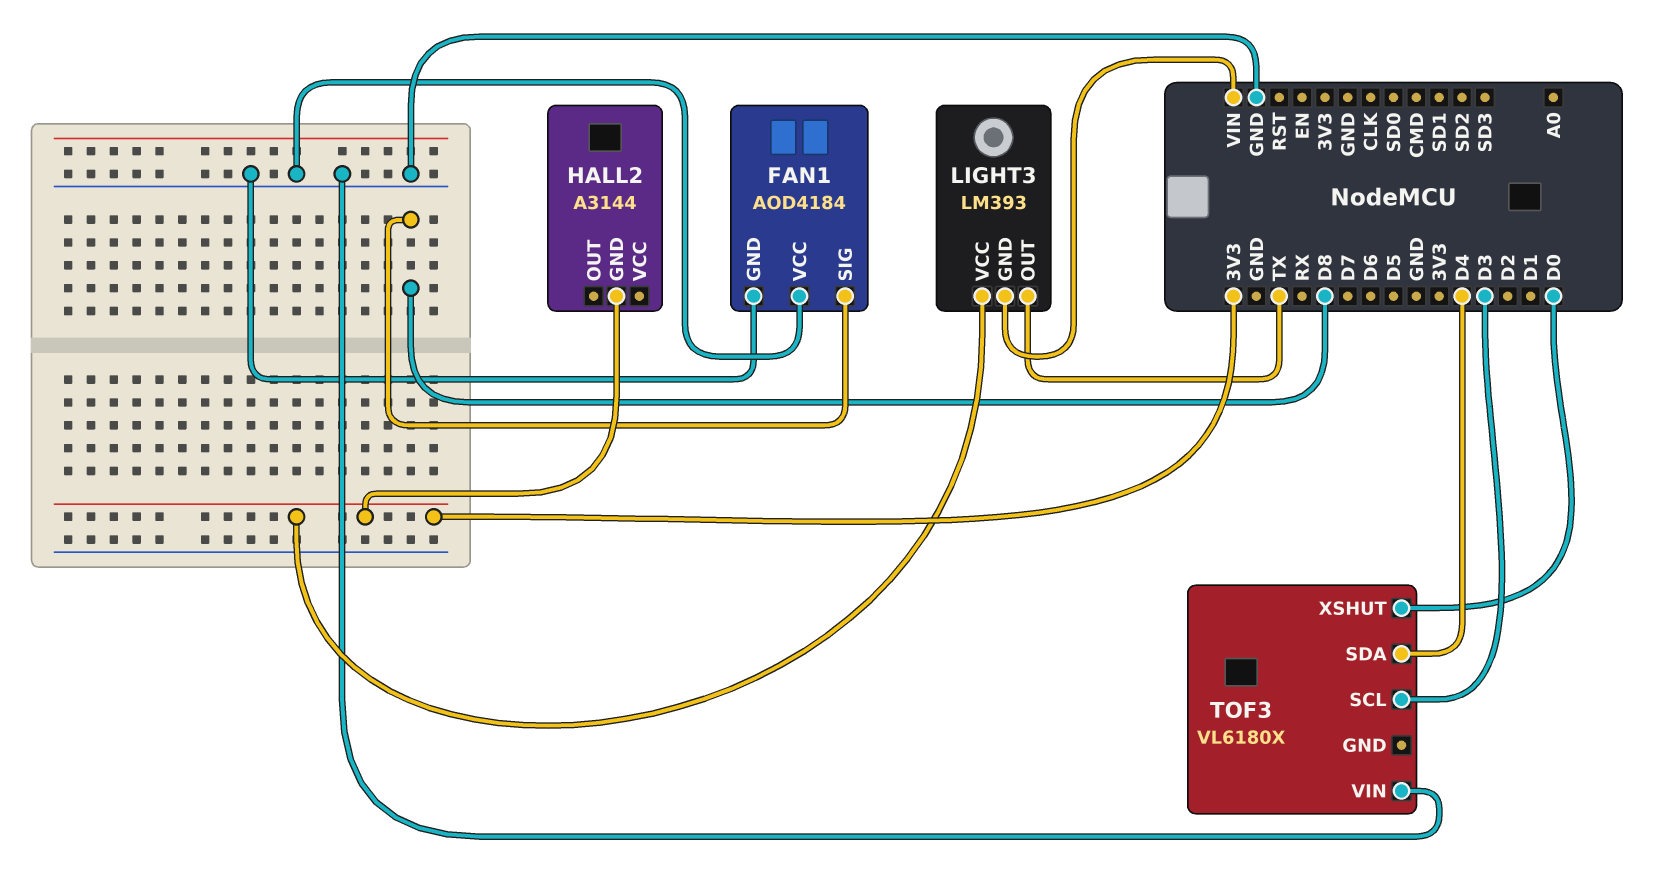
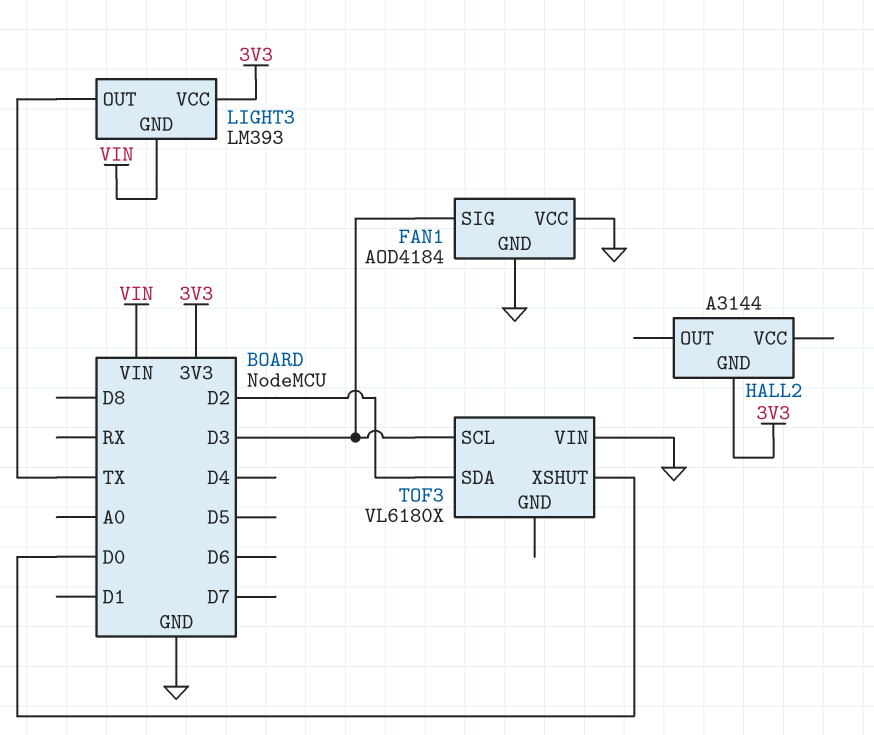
FAN1 pin SIG: D8 -> D3
TOF3 pin SDA: D4 -> D2

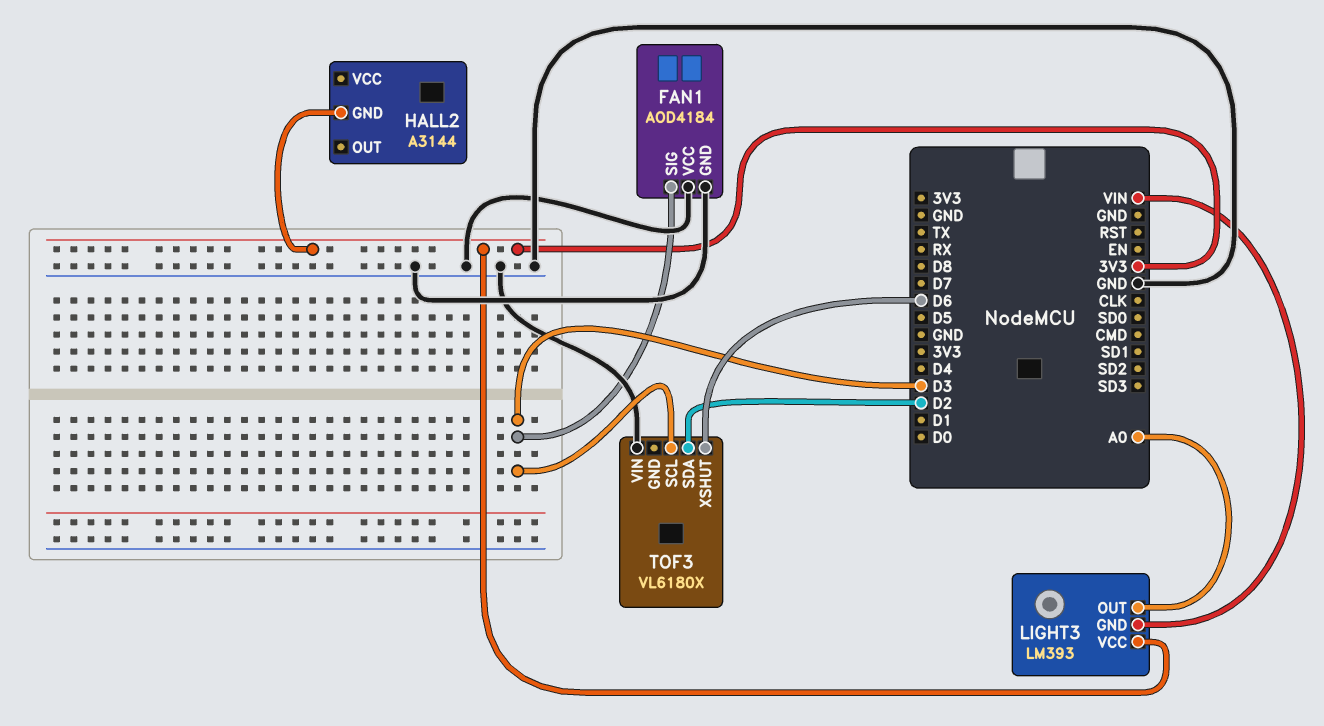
LIGHT3 pin OUT: TX -> A0
TOF3 pin XSHUT: D0 -> D6

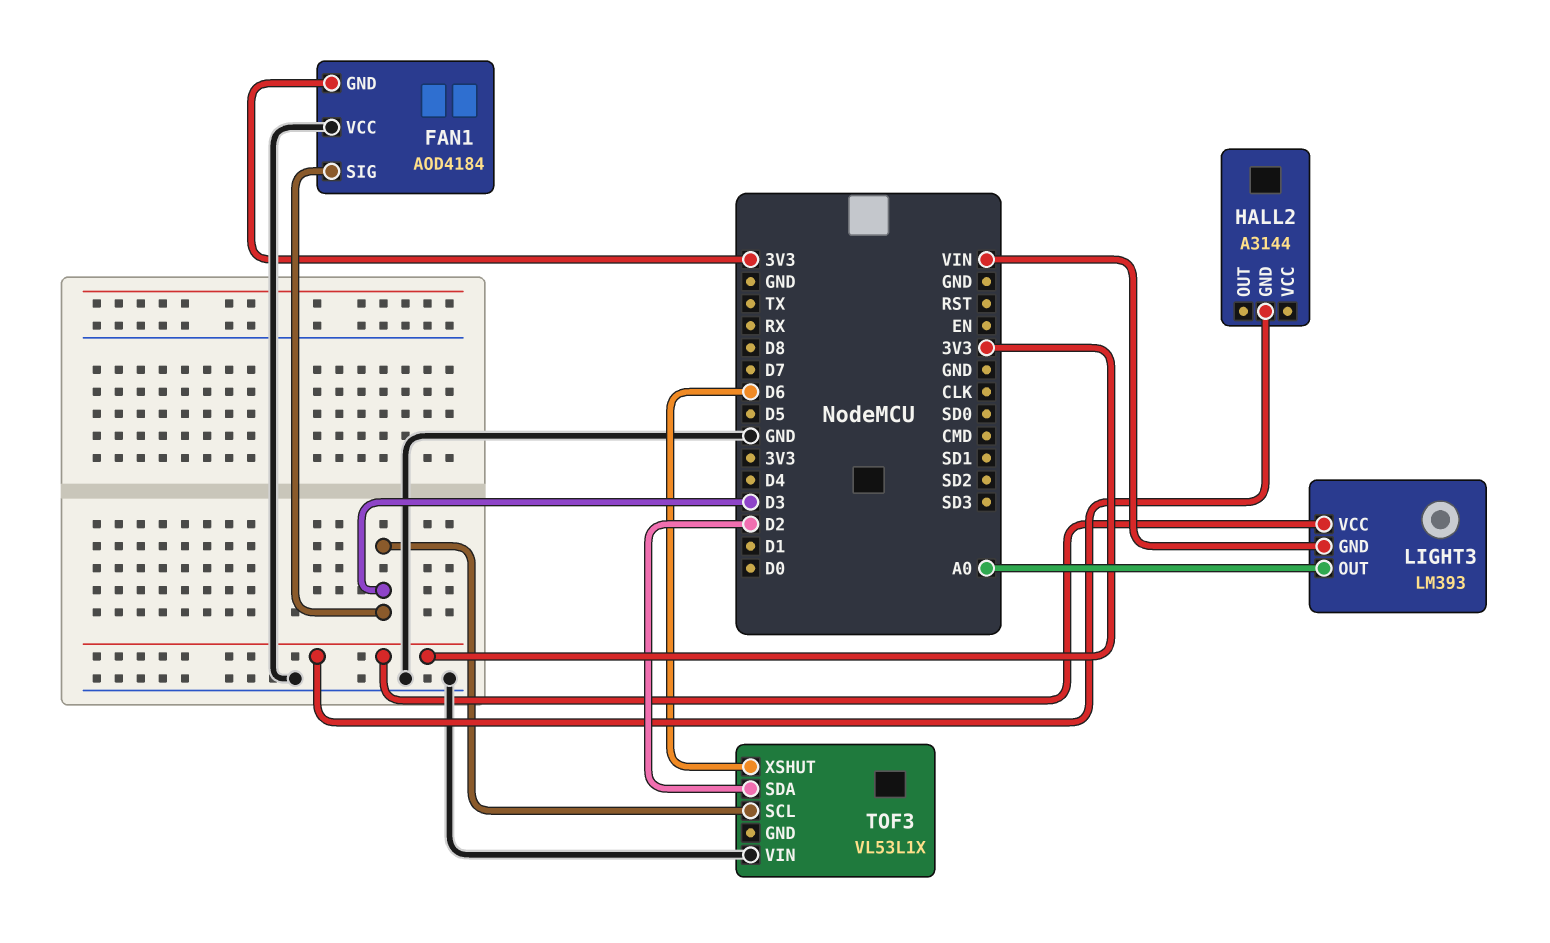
FAN1 pin GND: GND -> 3V3
TOF3: VL6180X -> VL53L1X

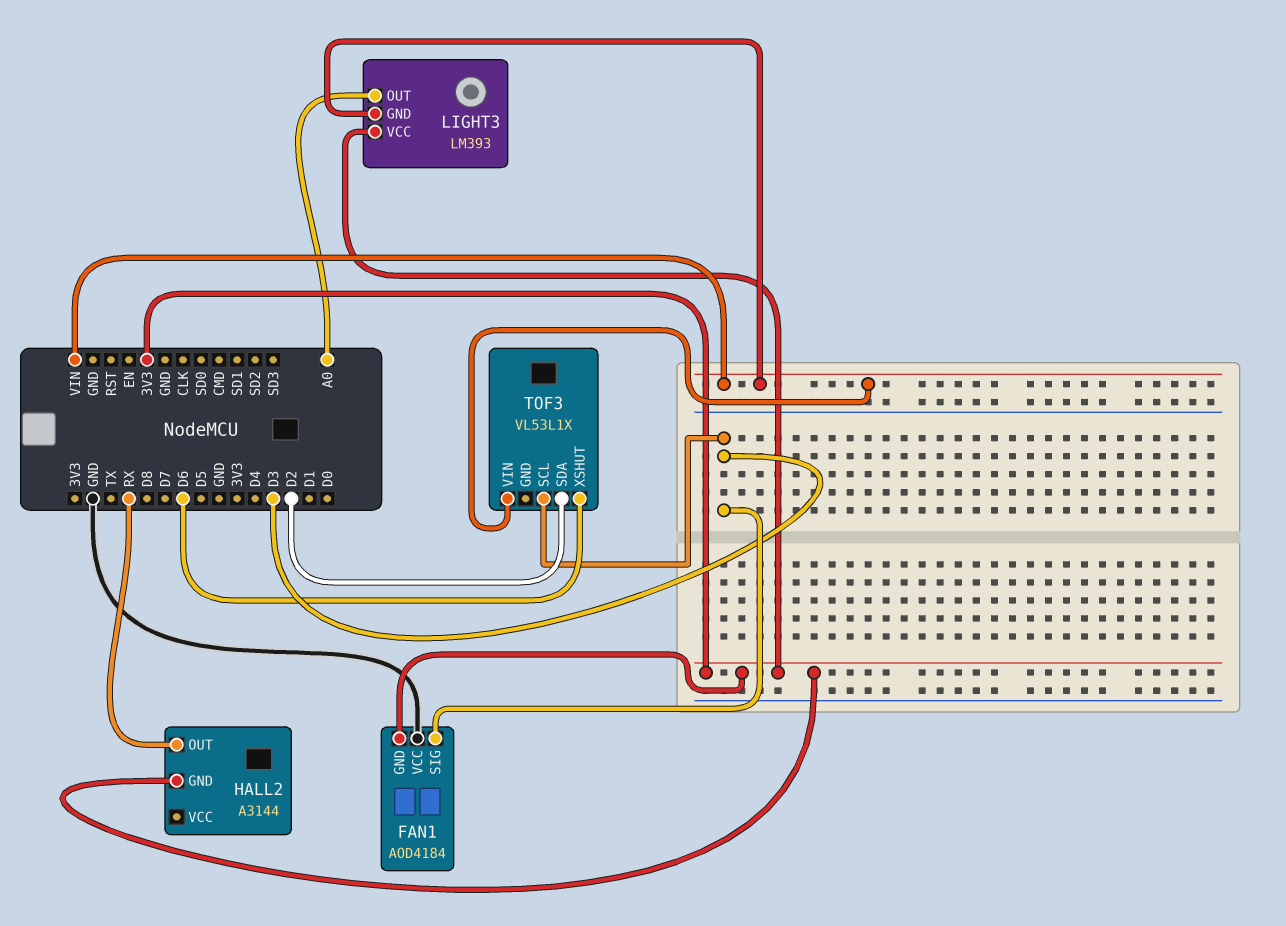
HALL2 pin OUT: none -> RX
TOF3 pin VIN: GND -> VIN

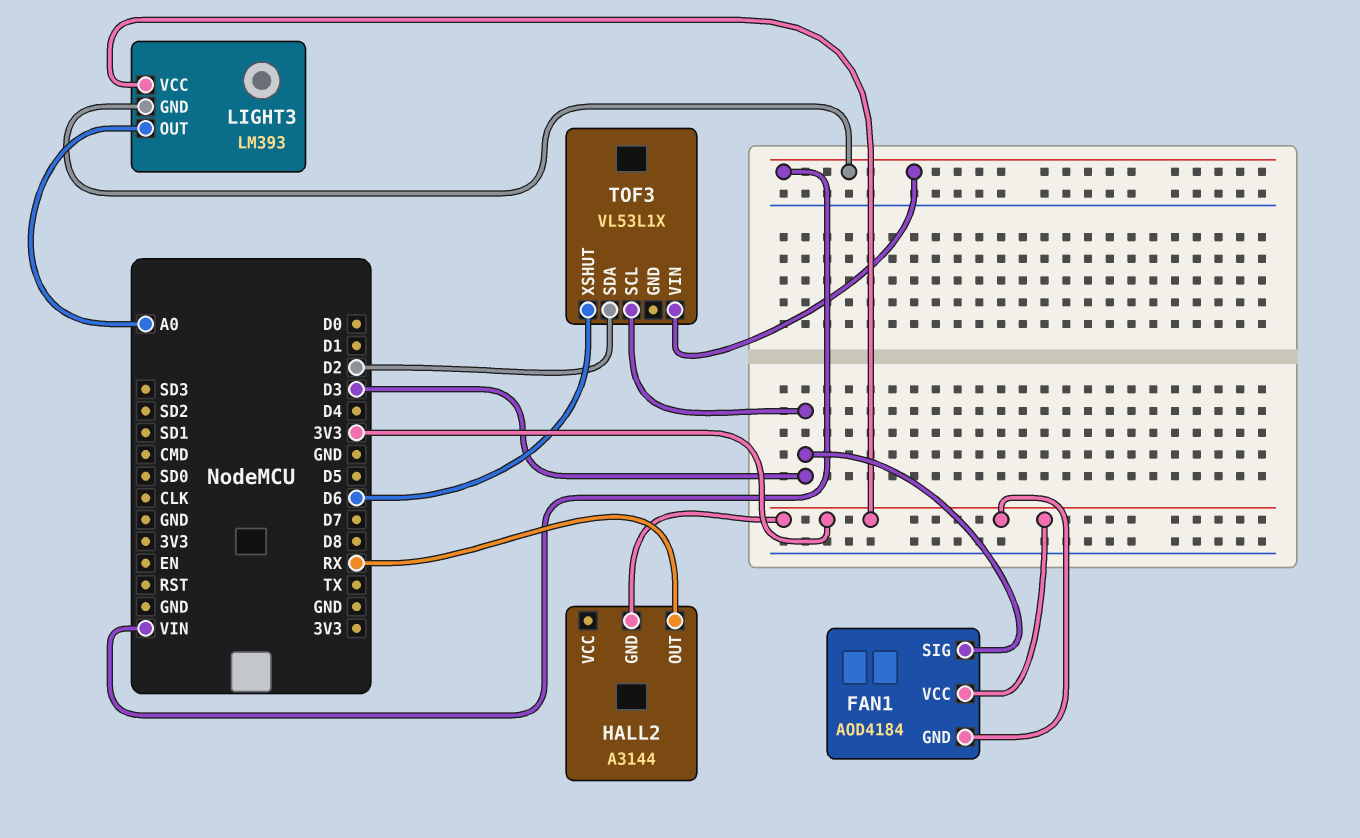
FAN1 pin VCC: GND -> 3V3

